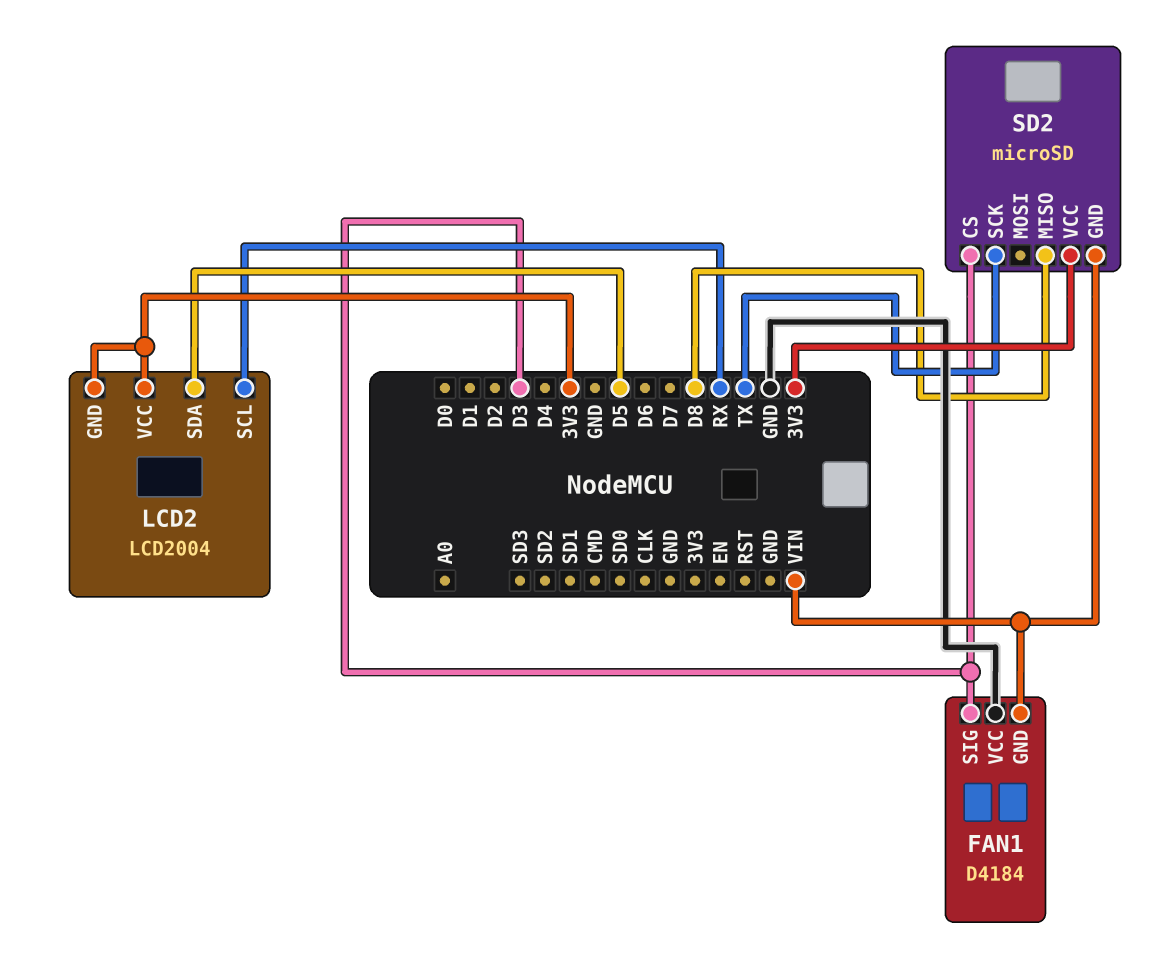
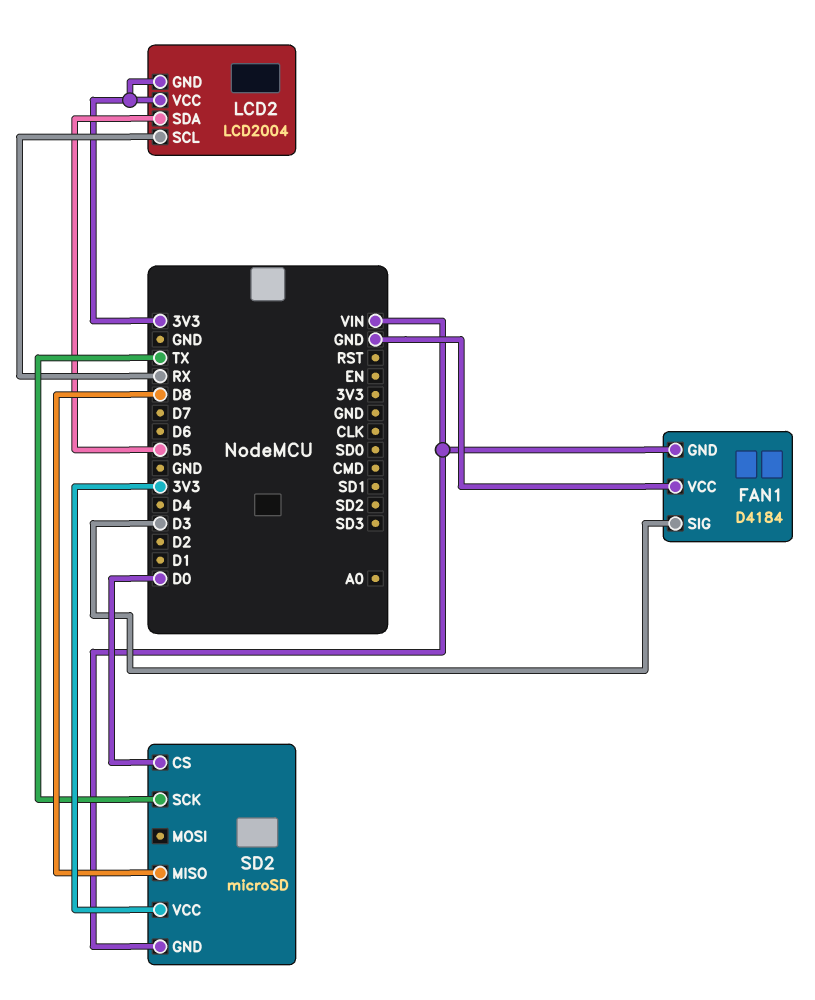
SD2 pin CS: D3 -> D0

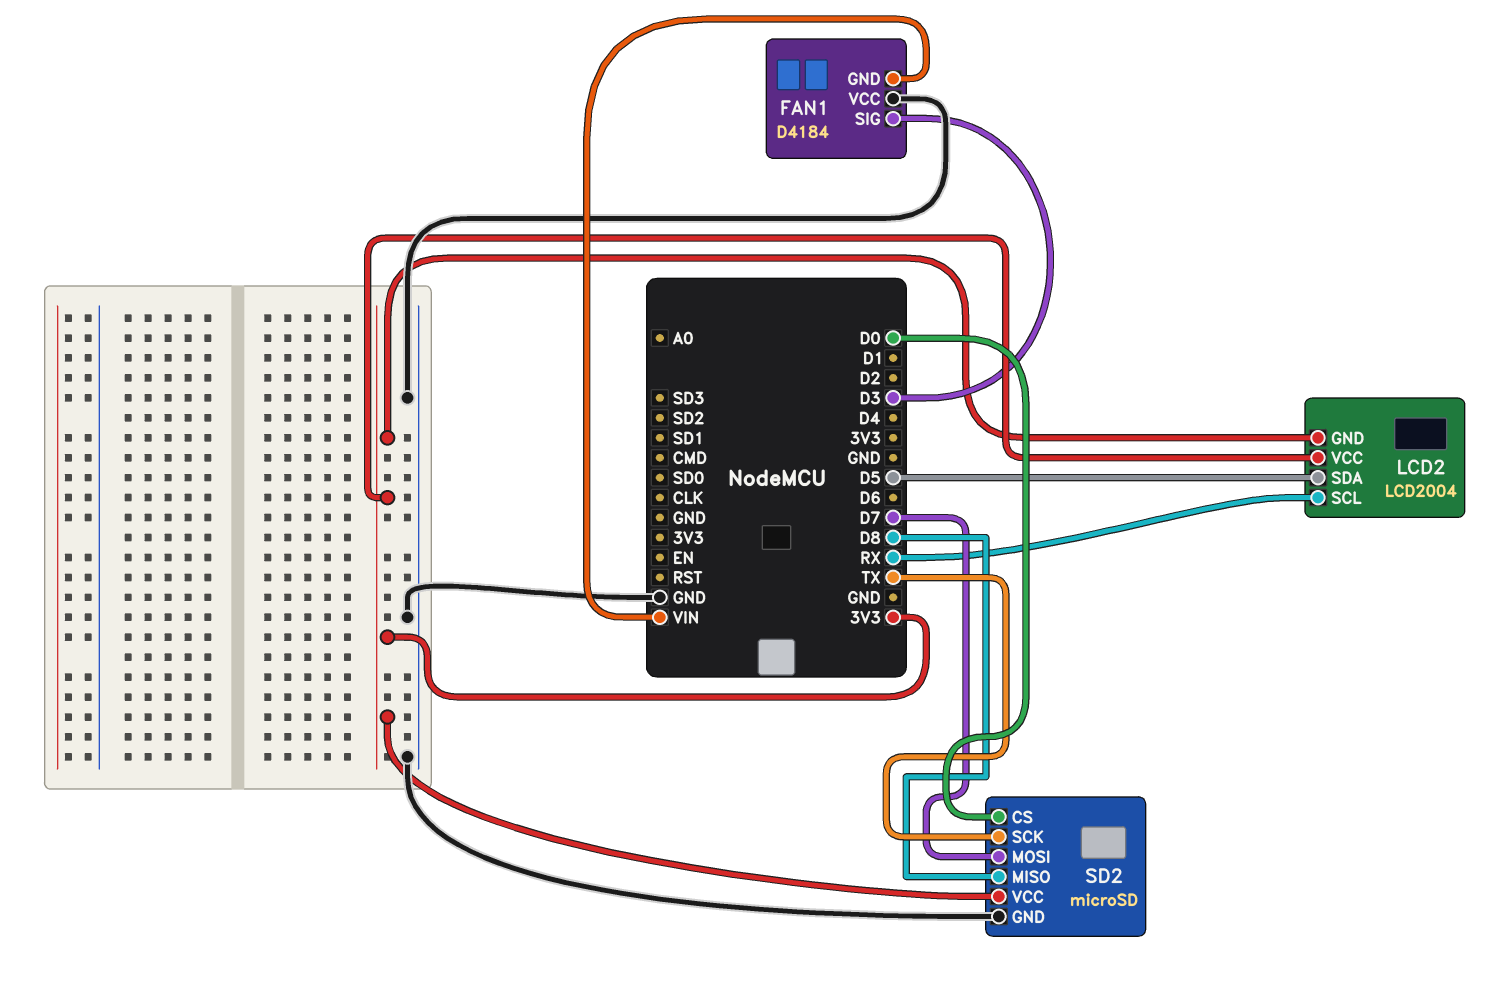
SD2 pin GND: VIN -> GND
SD2 pin MOSI: none -> D7

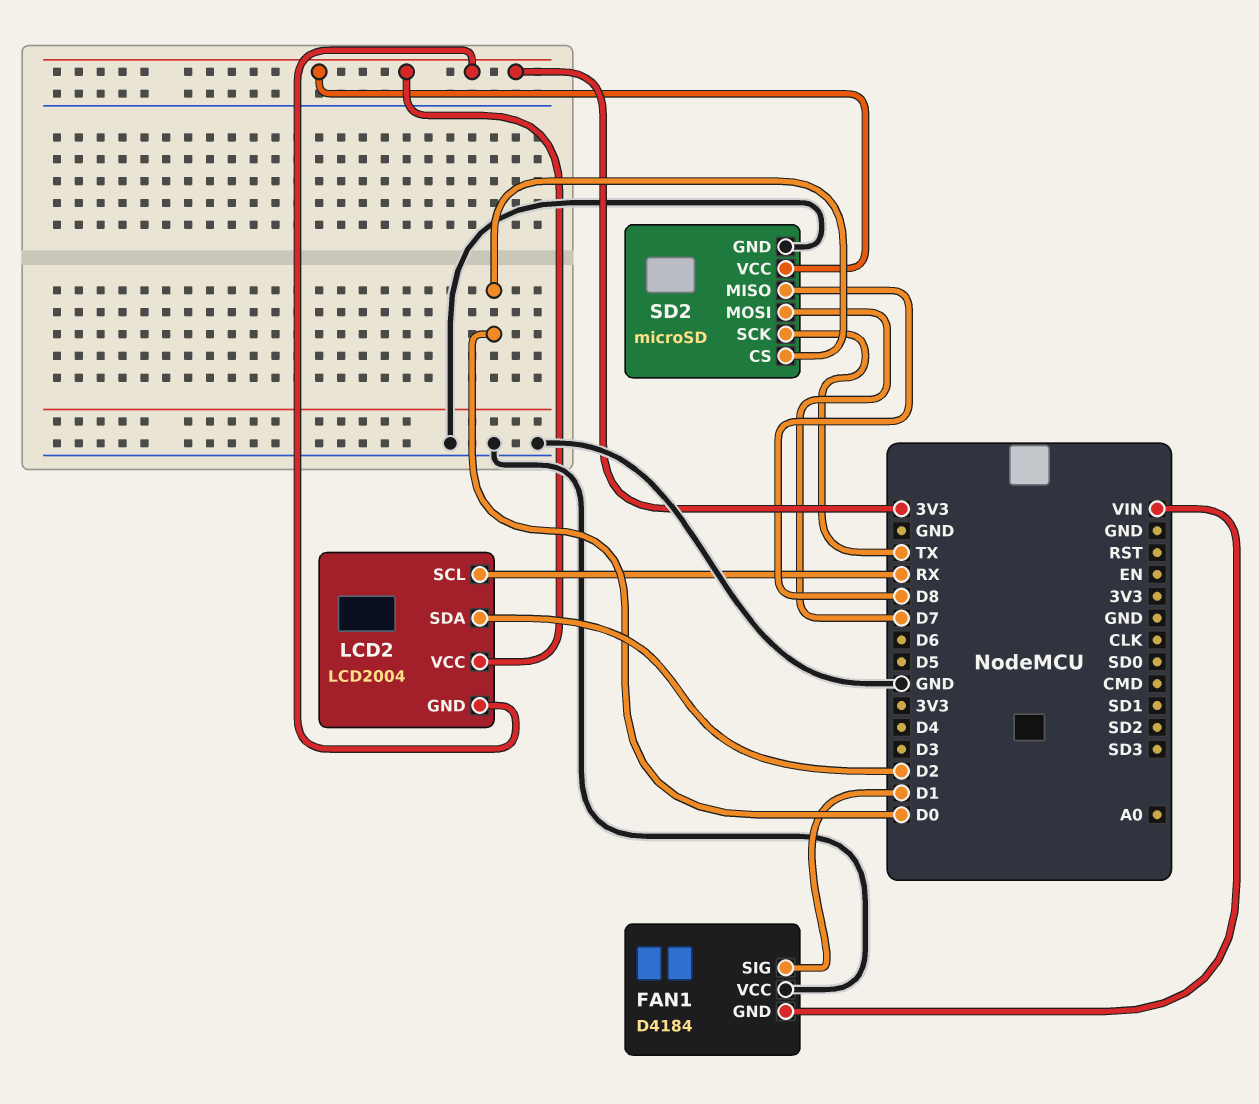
FAN1 pin SIG: D3 -> D1
LCD2 pin SDA: D5 -> D2

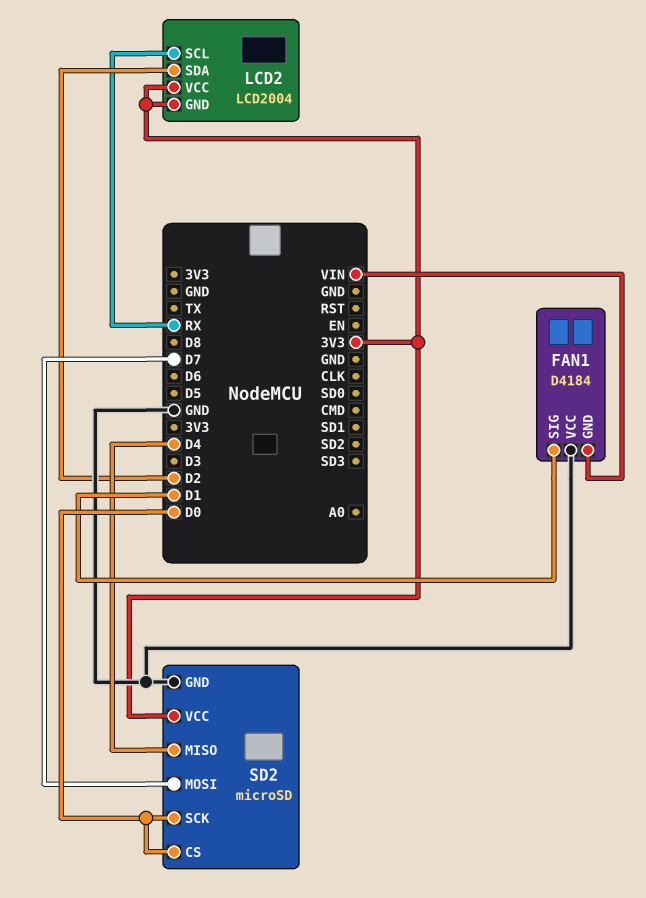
SD2 pin MISO: D8 -> D4
SD2 pin SCK: TX -> D0

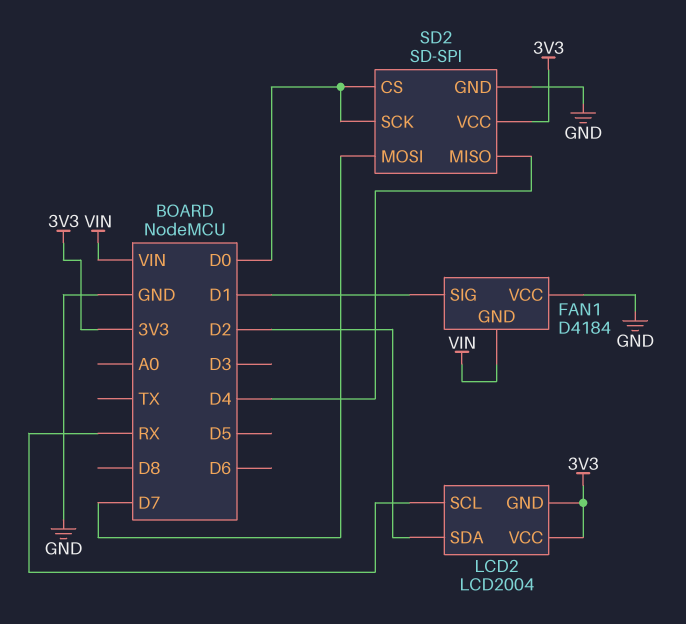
SD2: microSD -> SD-SPI

